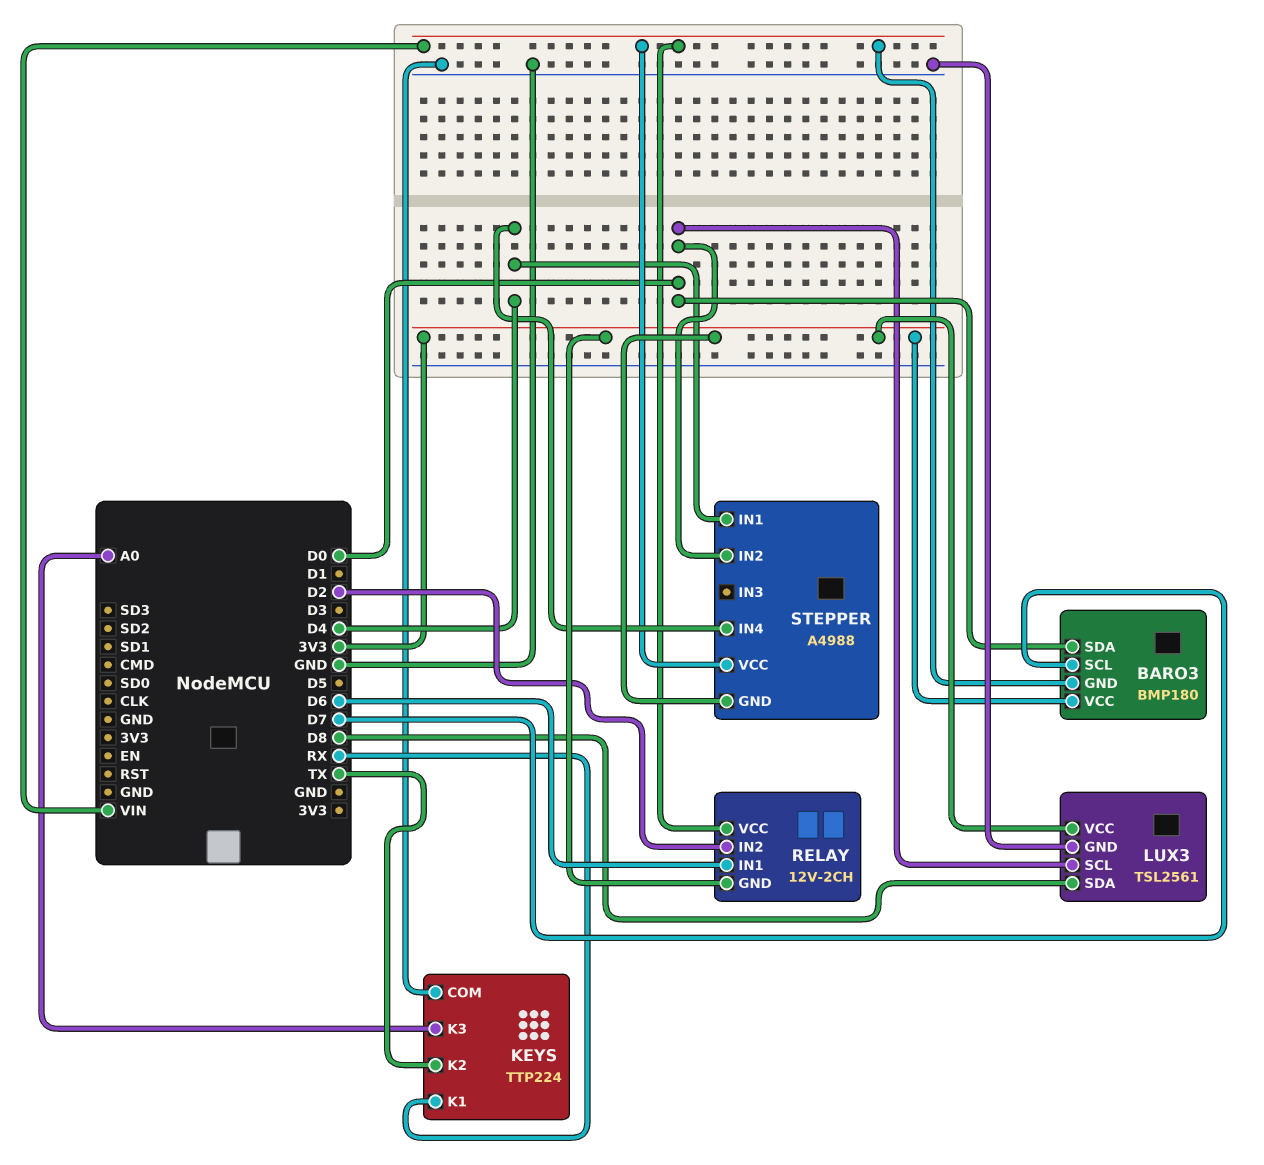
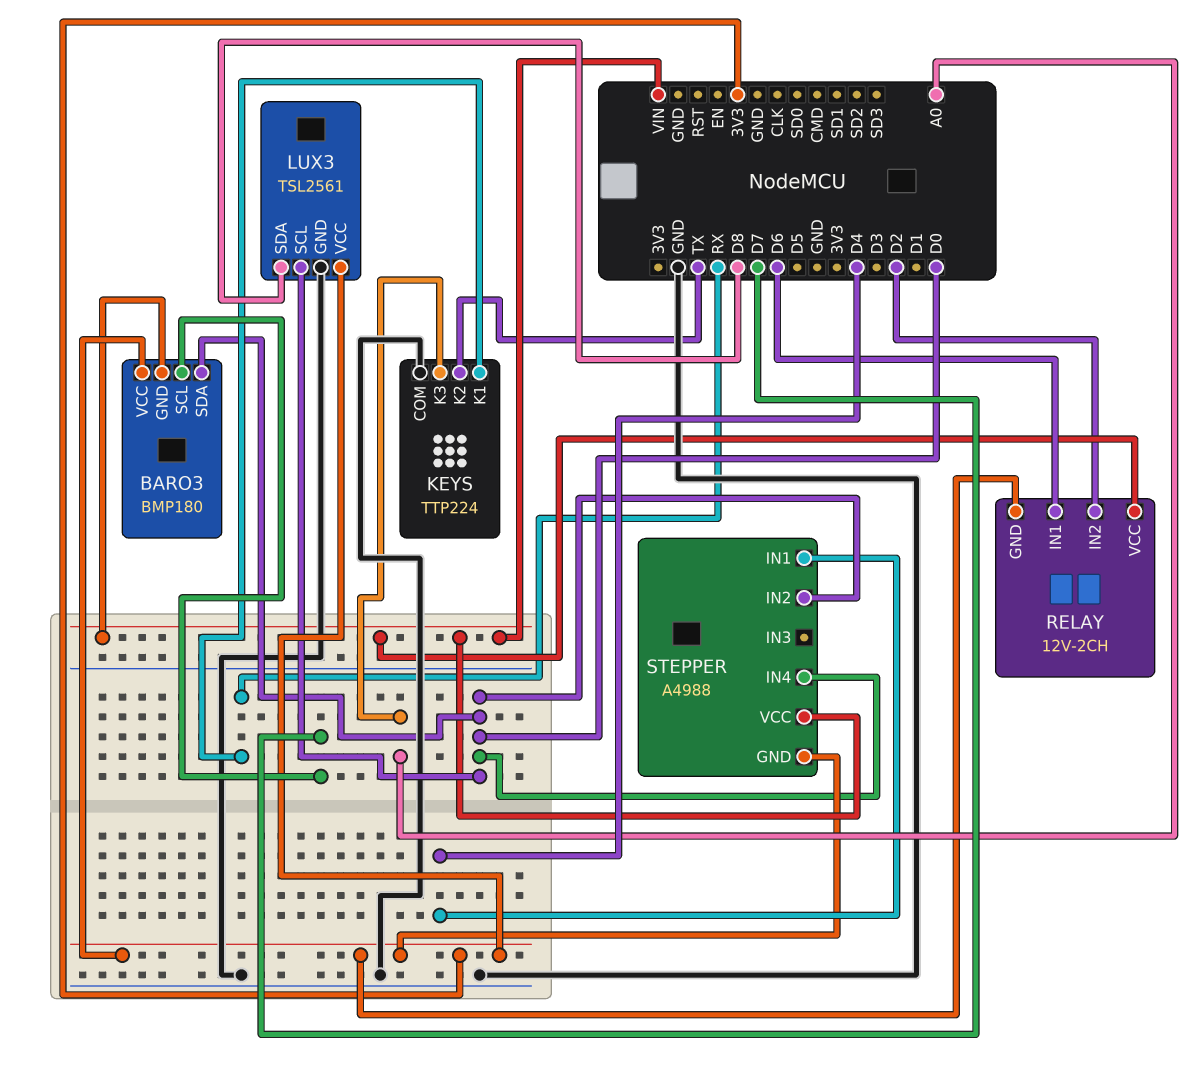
STEPPER pin IN4: D4 -> D0

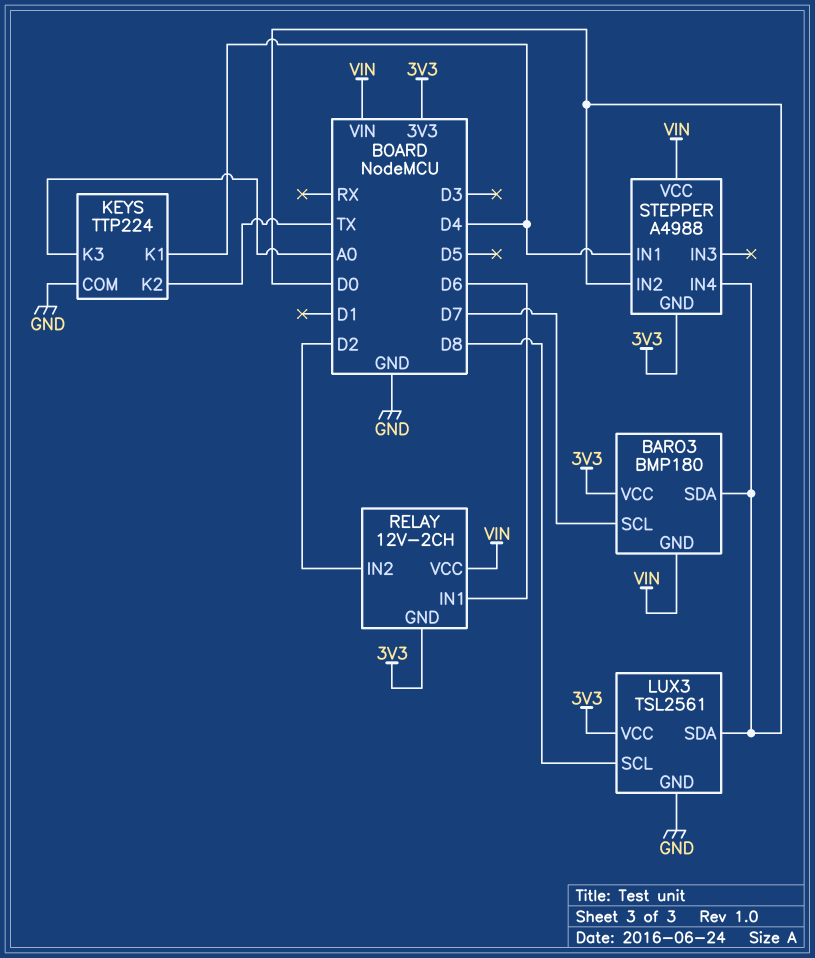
KEYS pin K1: RX -> D4
LUX3 pin SCL: D0 -> D8
LUX3 pin SDA: D8 -> D0

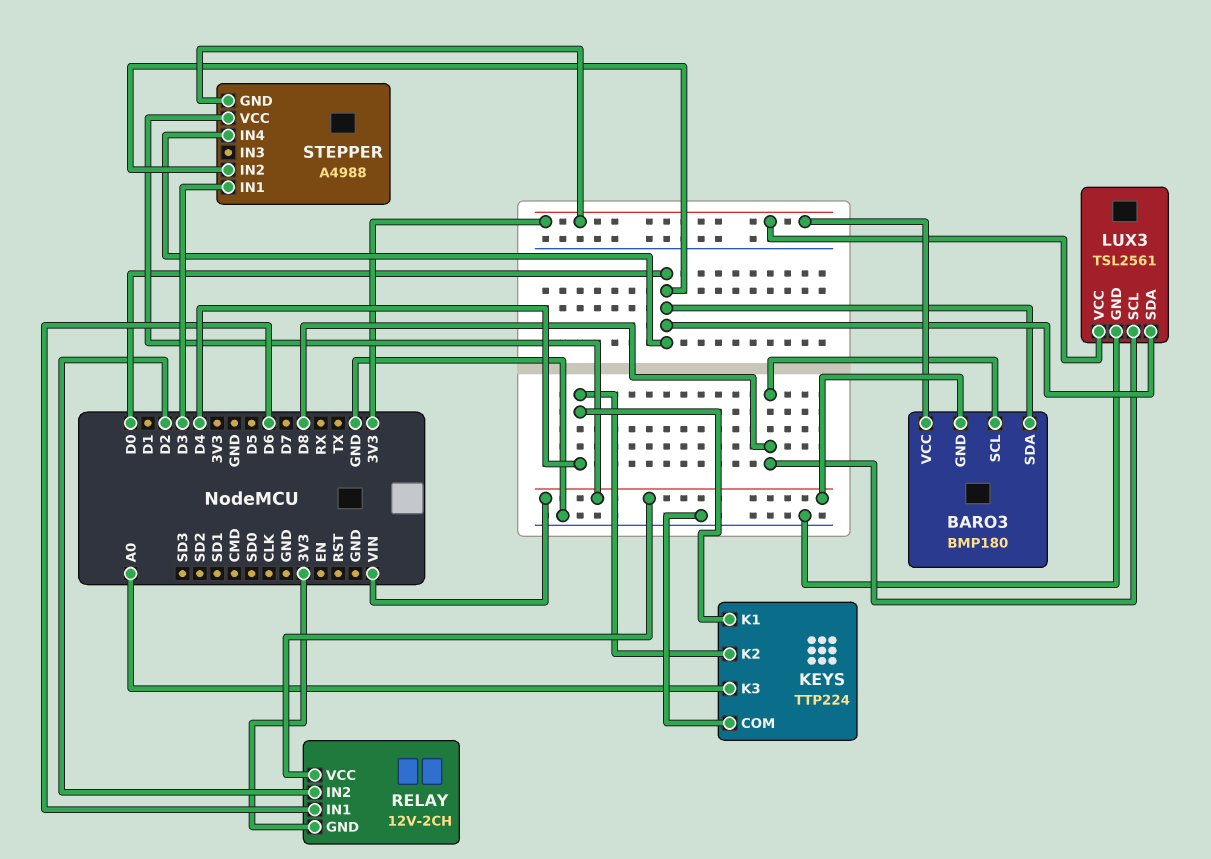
BARO3 pin SCL: D7 -> D8
KEYS pin K2: TX -> D4
STEPPER pin IN1: D4 -> D3

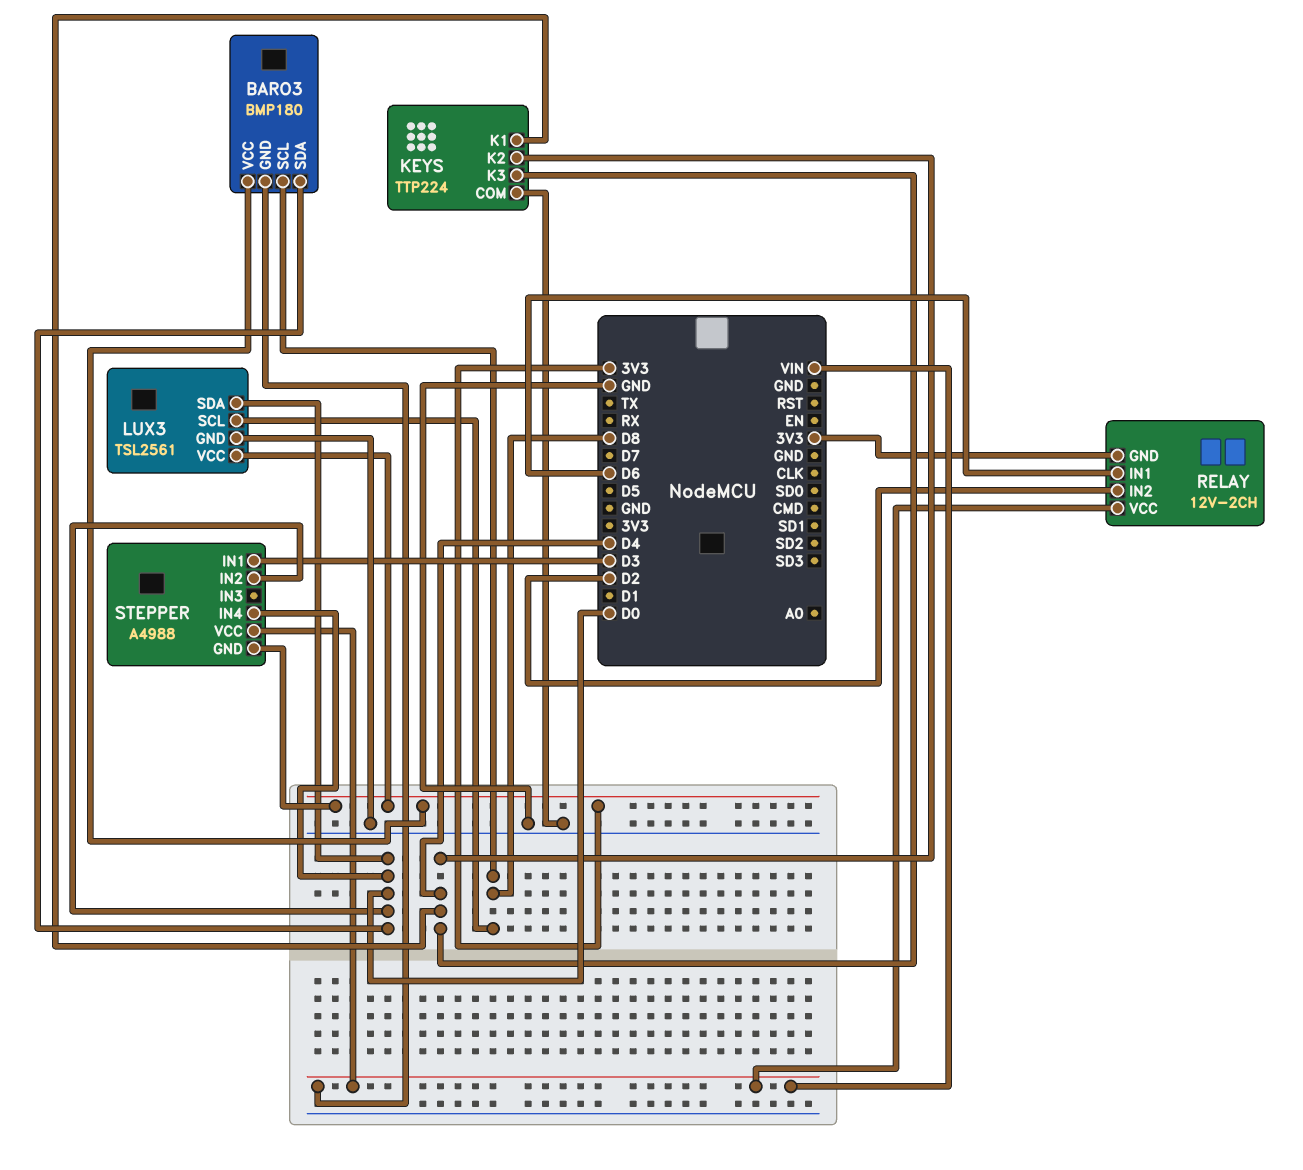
KEYS pin K3: A0 -> D4

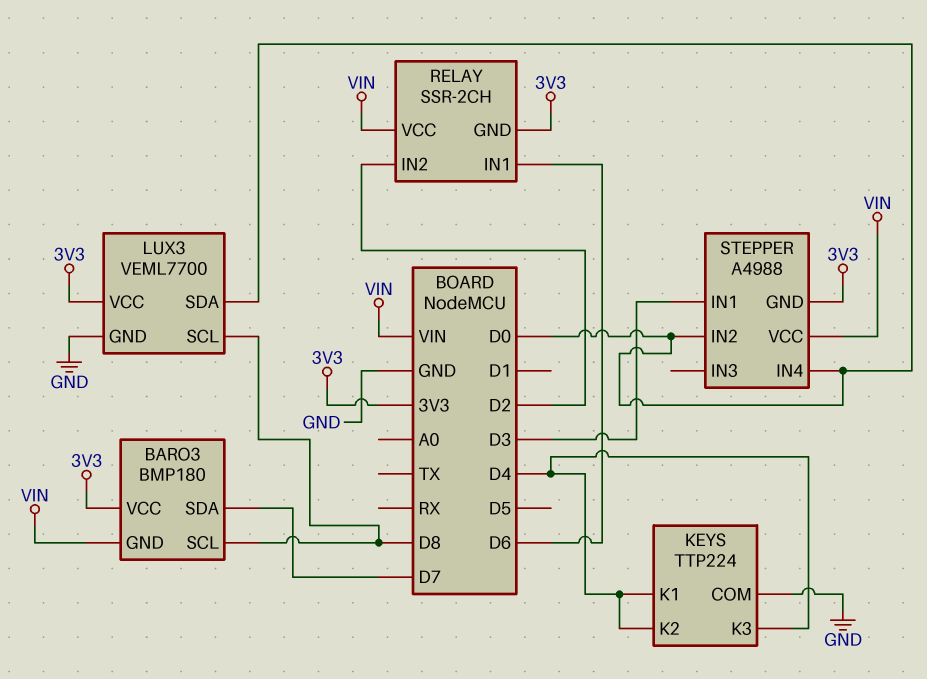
BARO3 pin SDA: D0 -> D7
LUX3: TSL2561 -> VEML7700
RELAY: 12V-2CH -> SSR-2CH

